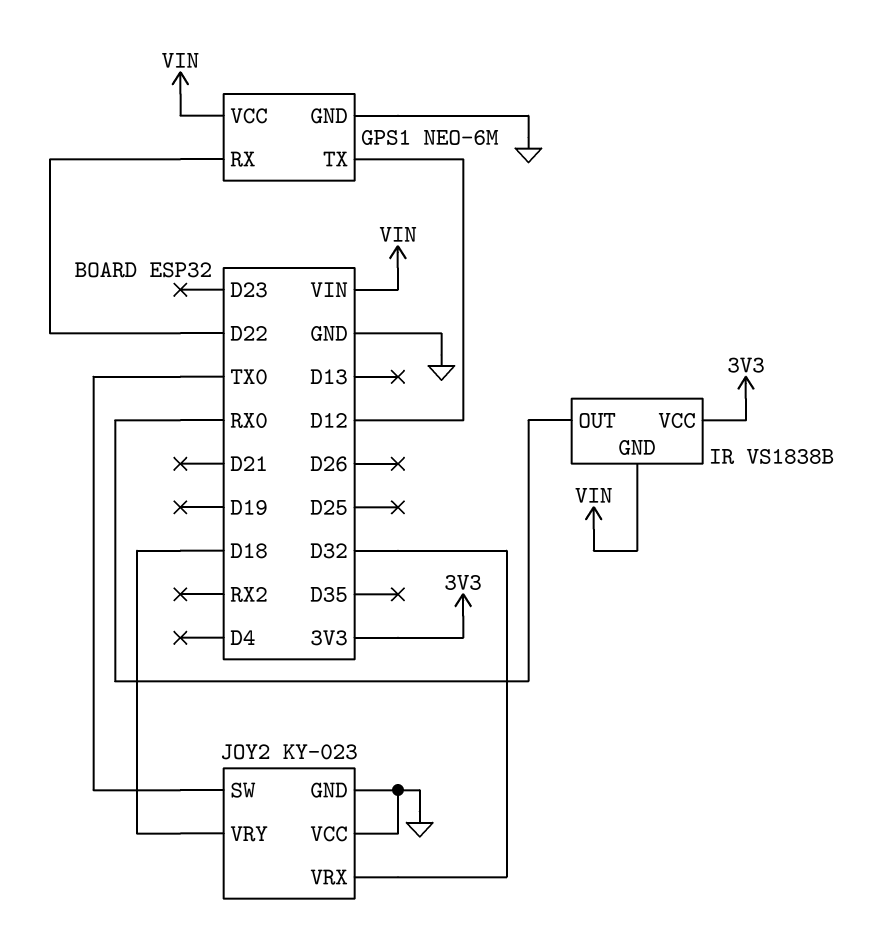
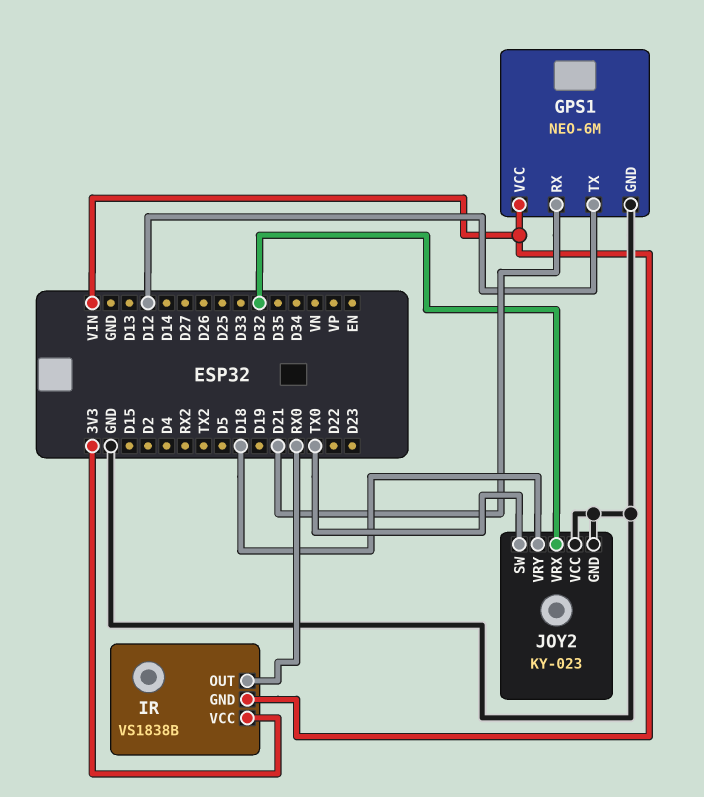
GPS1 pin RX: D22 -> D21

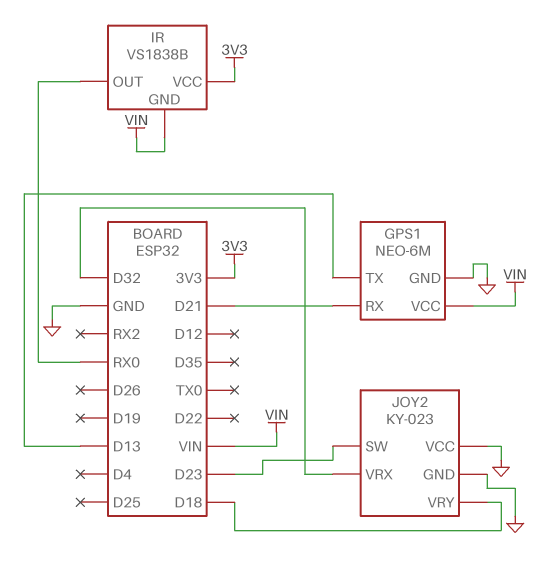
GPS1 pin TX: D12 -> D13
JOY2 pin SW: TX0 -> D23

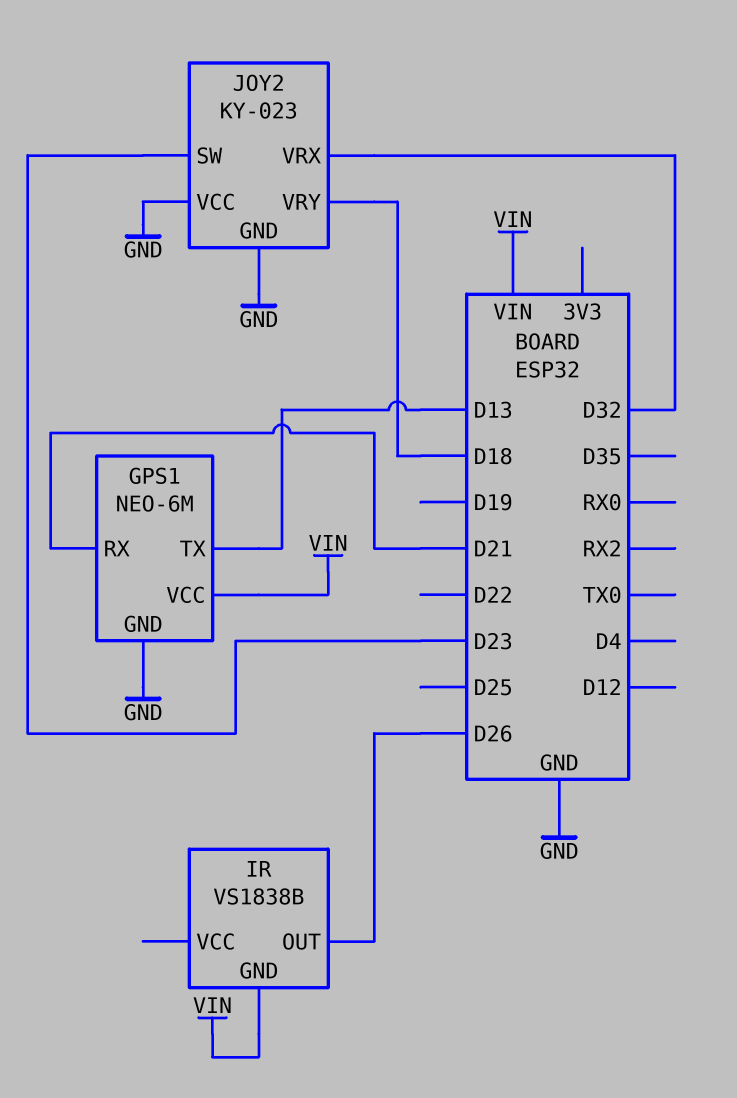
IR pin OUT: RX0 -> D26
IR pin VCC: 3V3 -> none

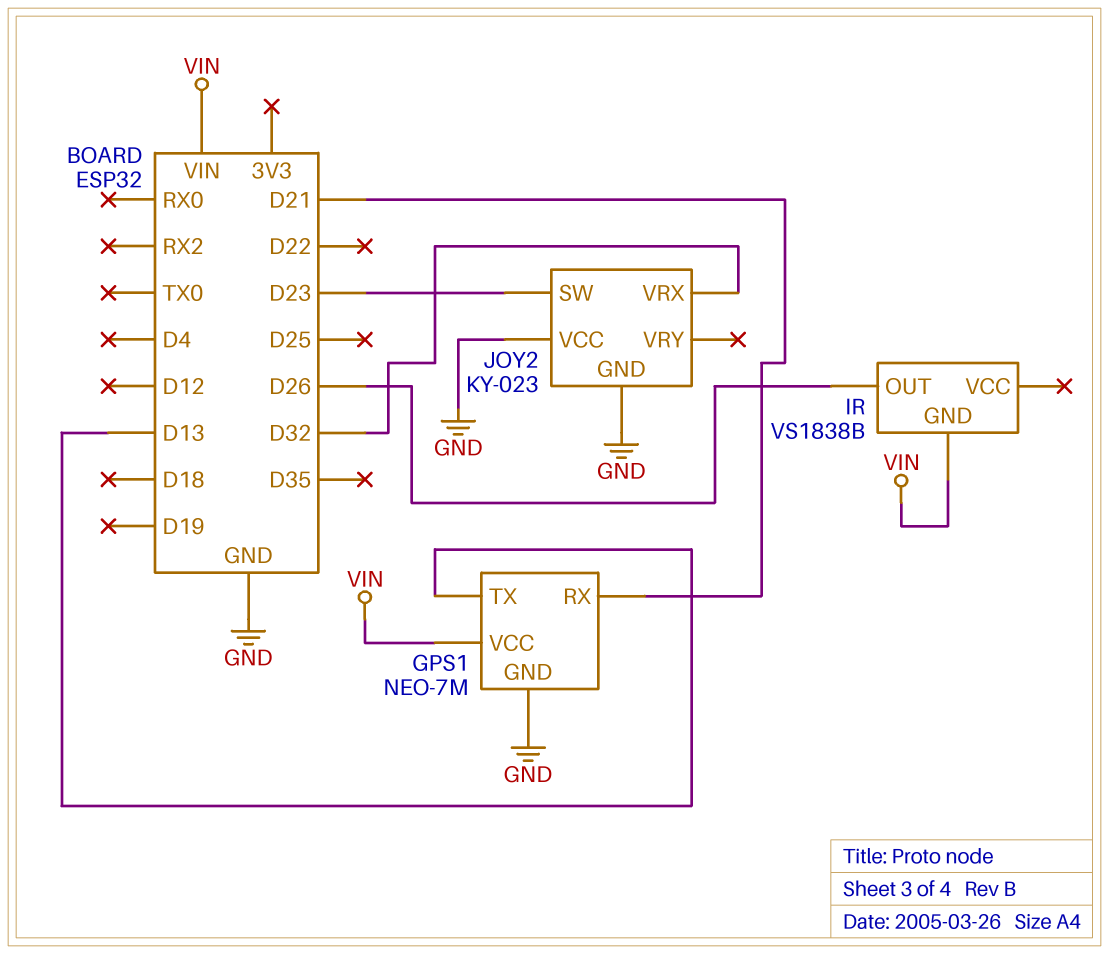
GPS1: NEO-6M -> NEO-7M
JOY2 pin VRY: D18 -> none

